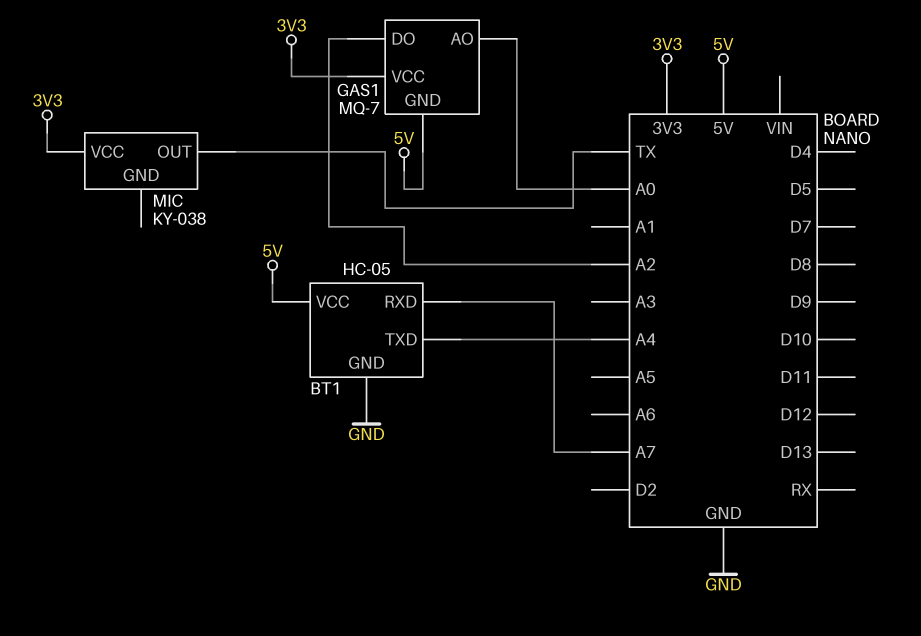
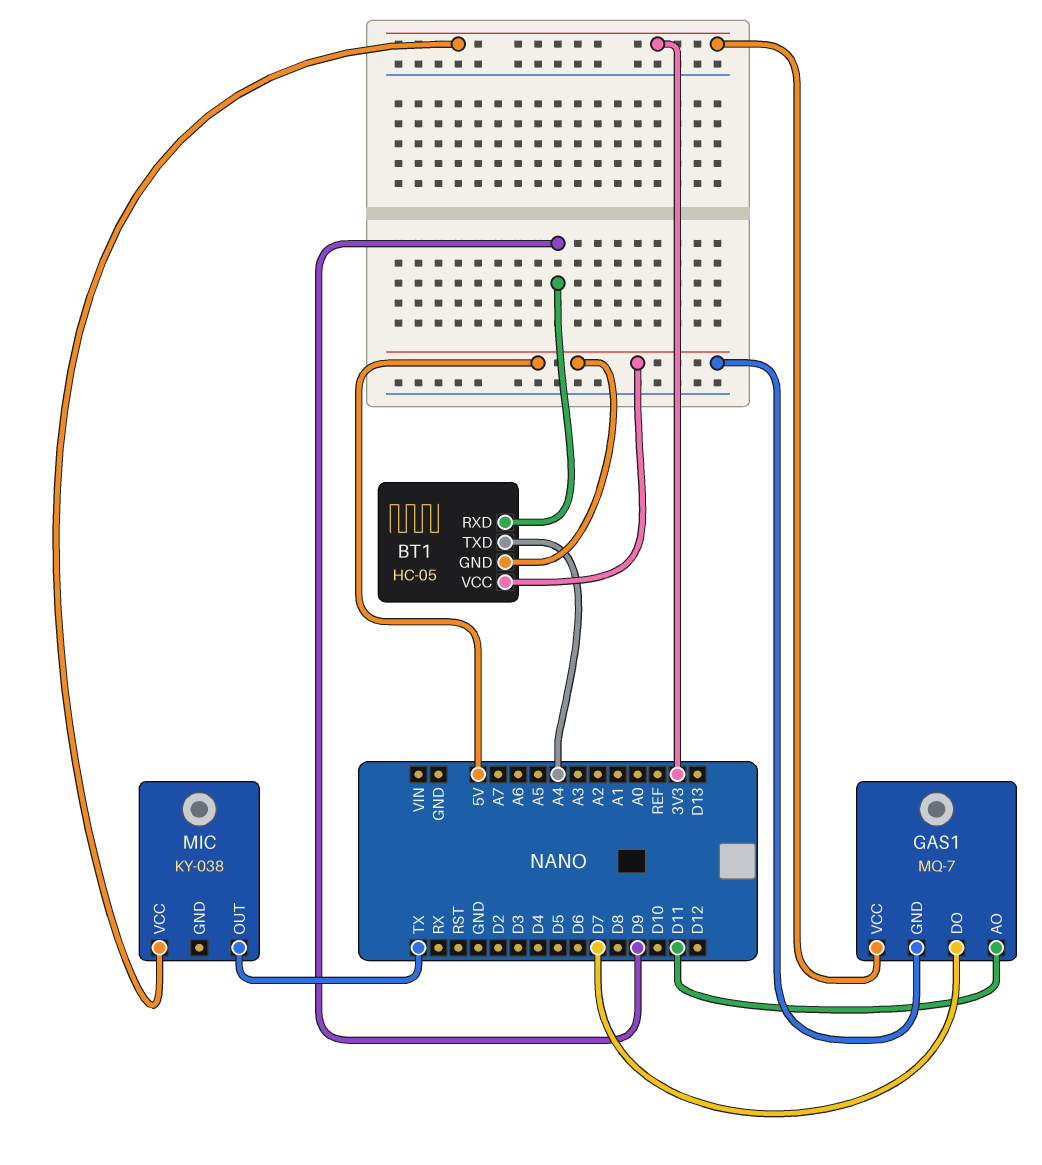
BT1 pin GND: GND -> 5V
BT1 pin RXD: A7 -> D9
GAS1 pin AO: A0 -> D11
GAS1 pin DO: A2 -> D7

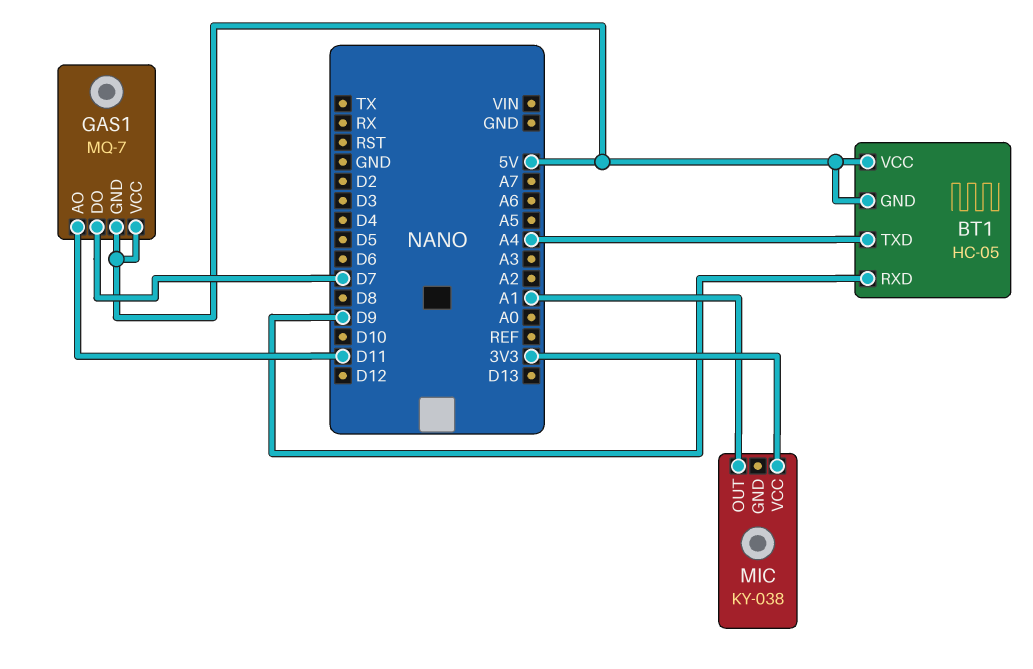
GAS1 pin VCC: 3V3 -> 5V
MIC pin OUT: TX -> A1

